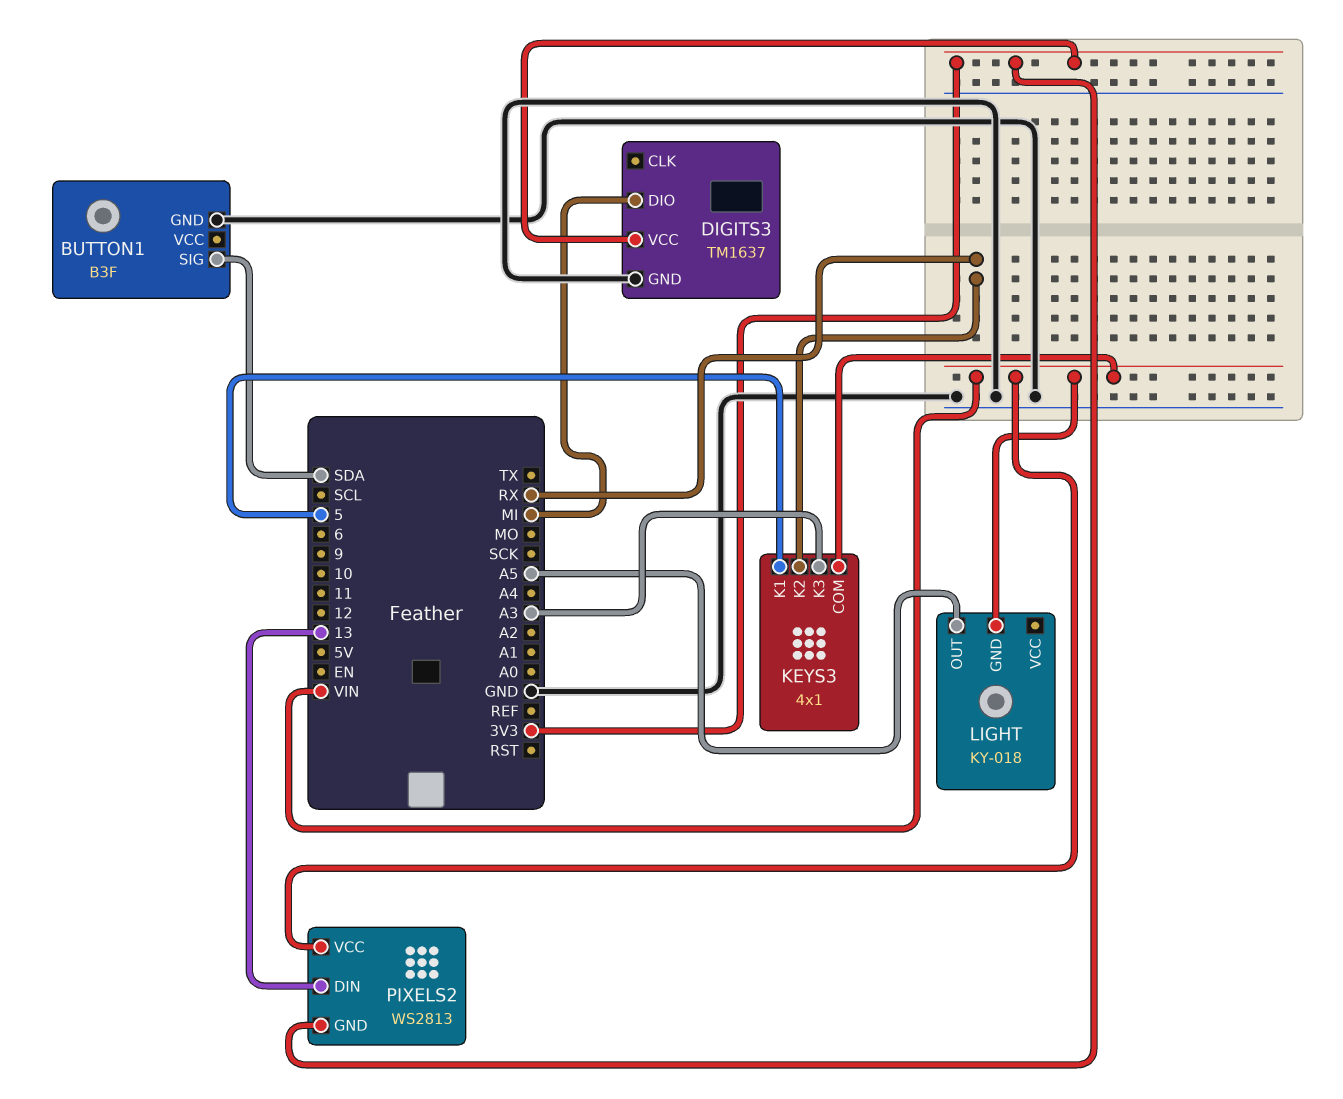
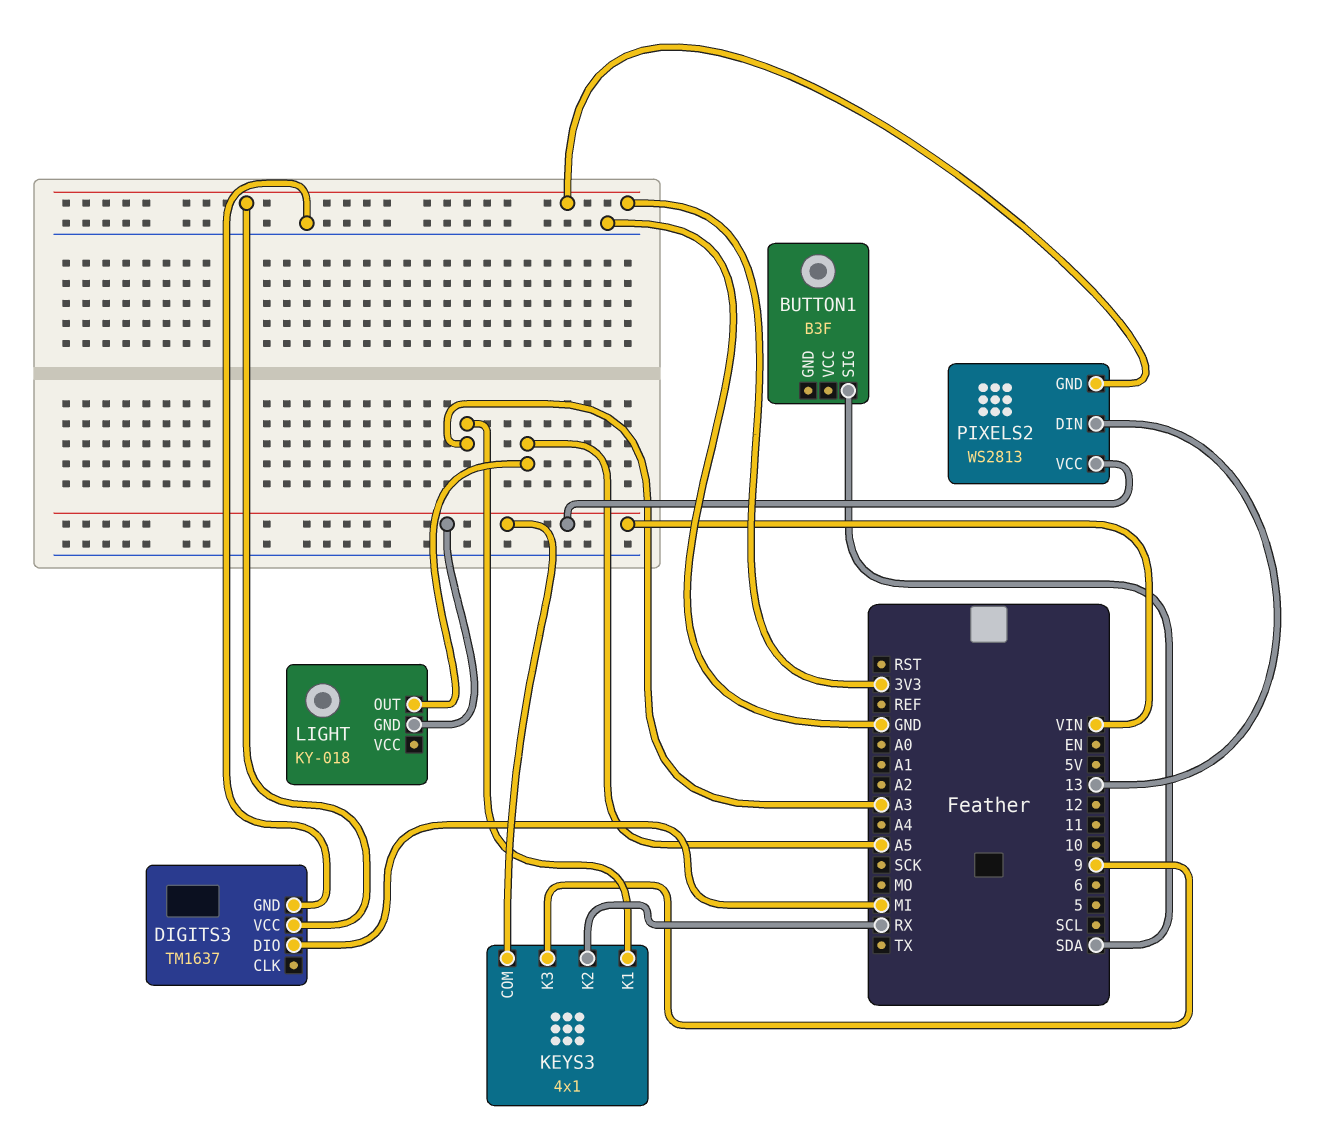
BUTTON1 pin GND: GND -> none
KEYS3 pin K1: 5 -> A3
KEYS3 pin K3: A3 -> 9

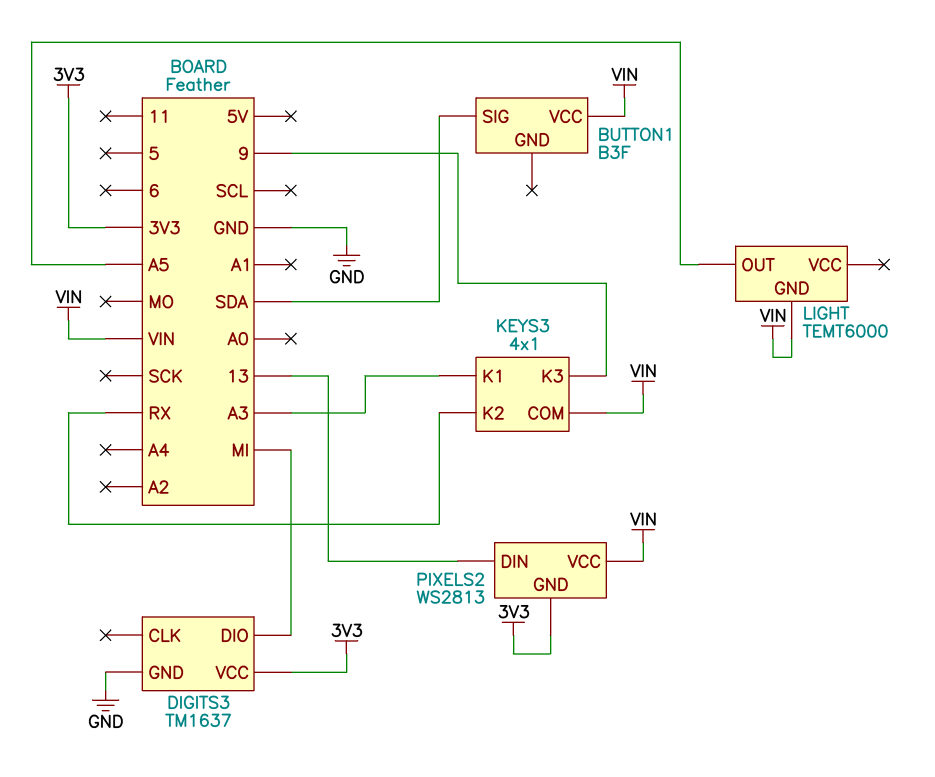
BUTTON1 pin VCC: none -> VIN
LIGHT: KY-018 -> TEMT6000

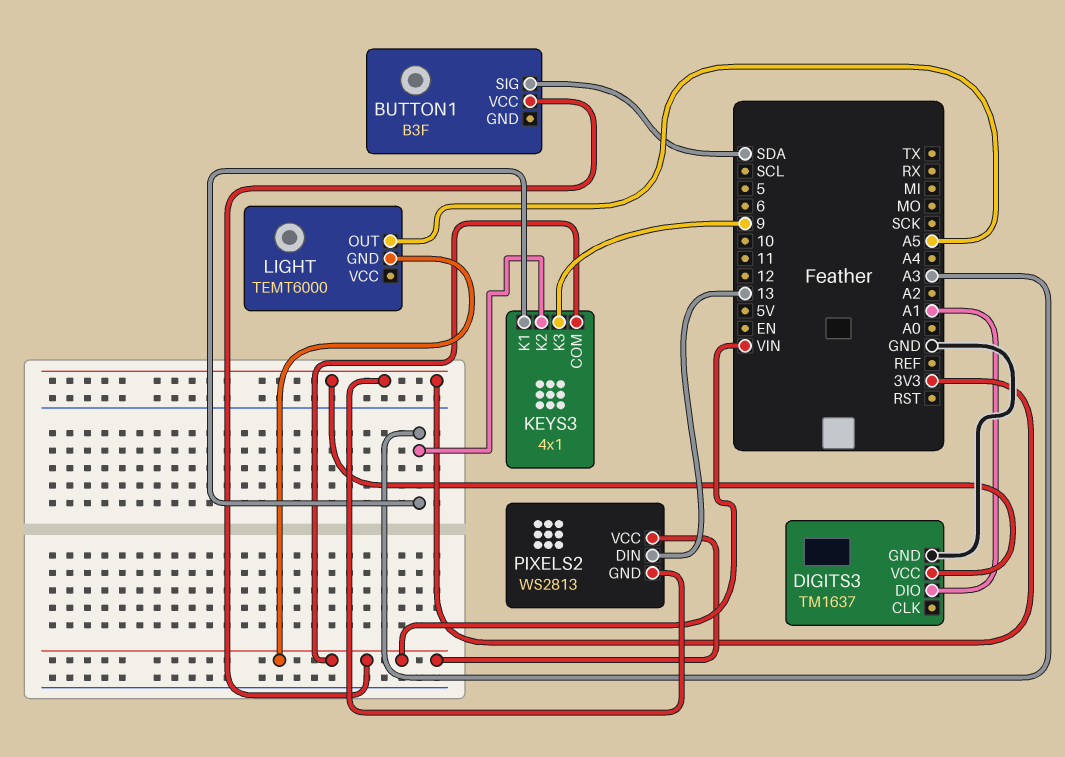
DIGITS3 pin DIO: MI -> A1
KEYS3 pin K2: RX -> A3

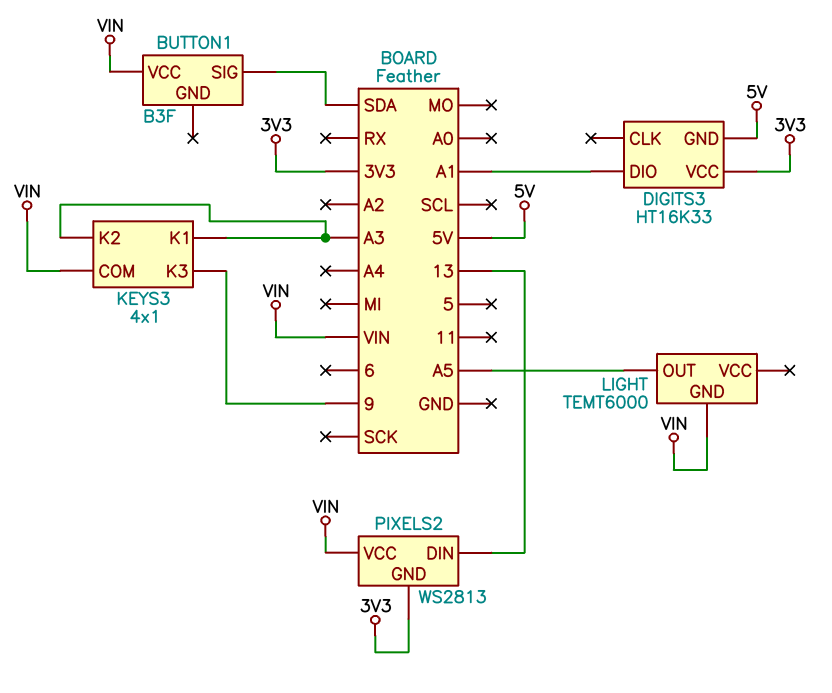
DIGITS3: TM1637 -> HT16K33
DIGITS3 pin GND: GND -> 5V

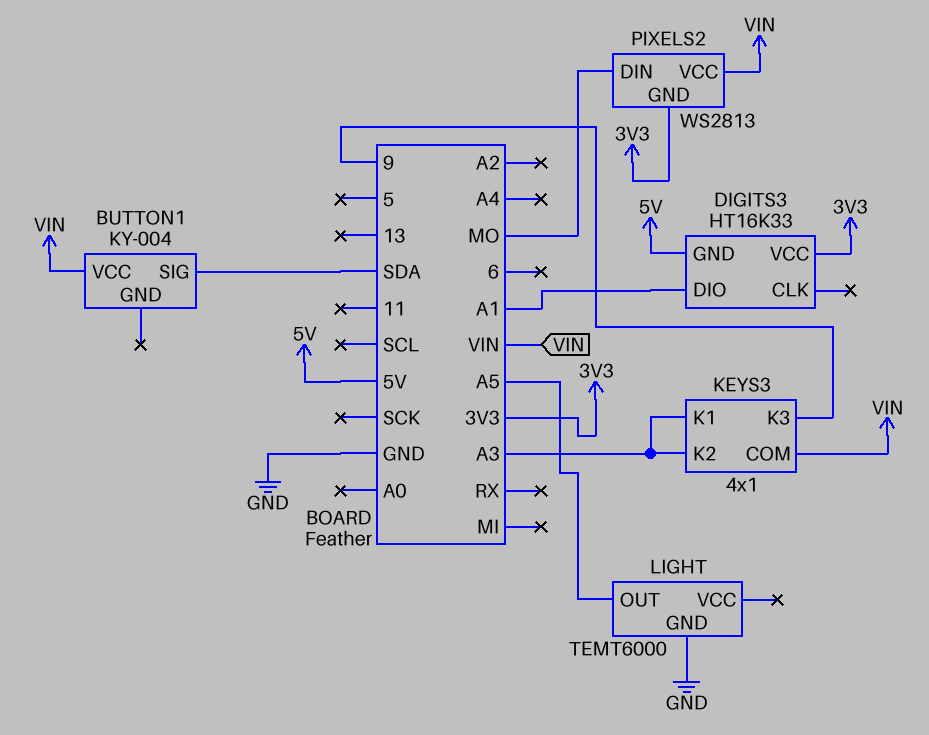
BUTTON1: B3F -> KY-004
LIGHT pin GND: VIN -> GND
PIXELS2 pin DIN: 13 -> MO

